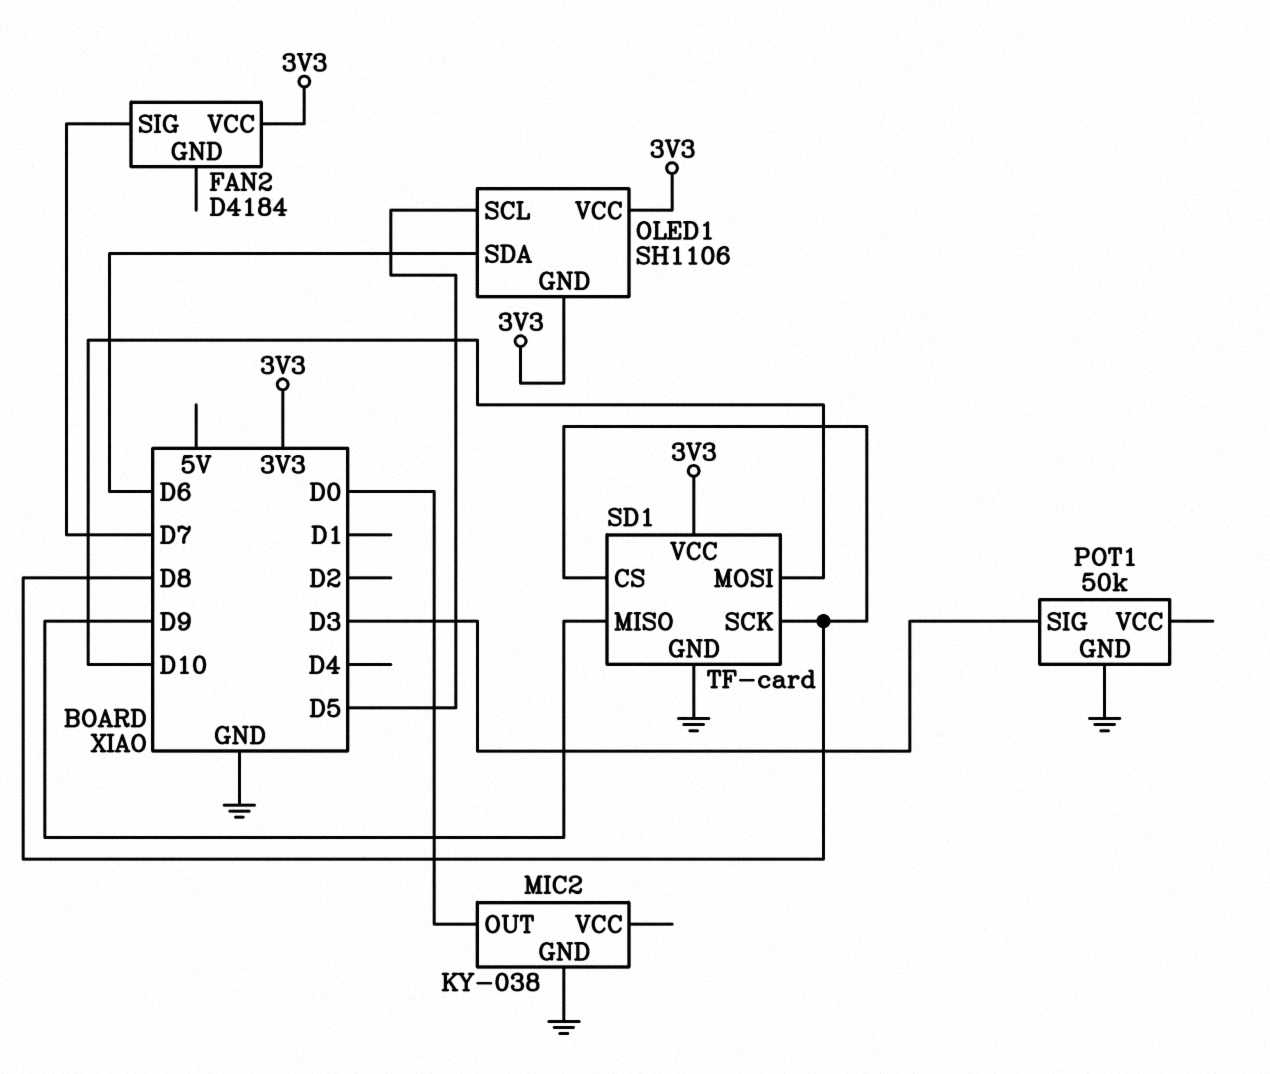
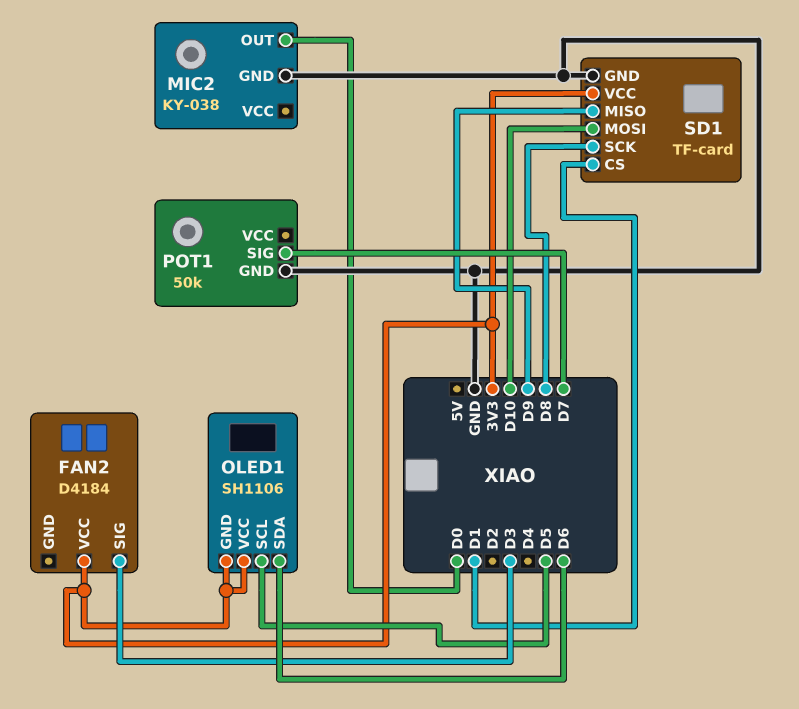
FAN2 pin SIG: D7 -> D3
POT1 pin SIG: D3 -> D7
SD1 pin CS: D8 -> D1

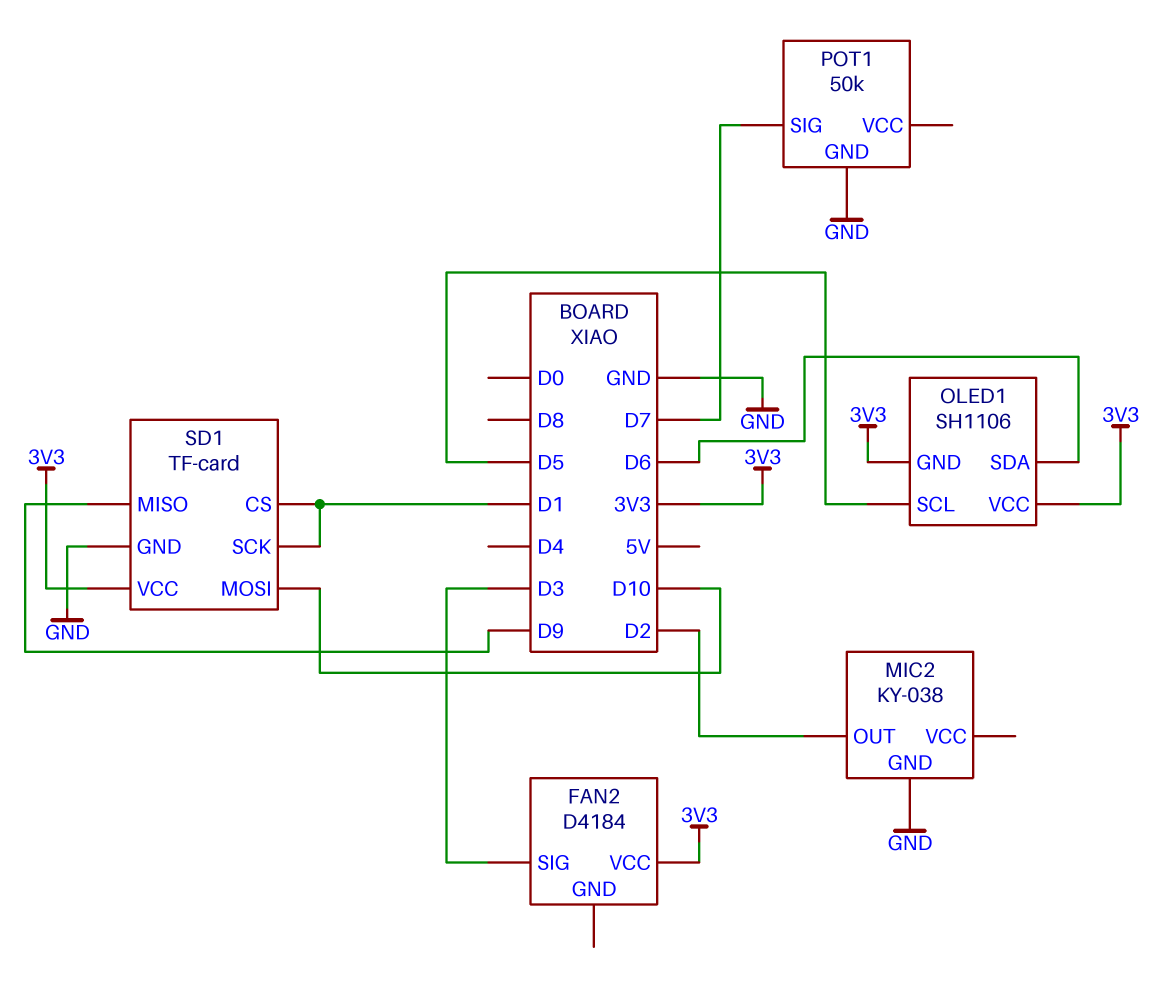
MIC2 pin OUT: D0 -> D2
SD1 pin SCK: D8 -> D1

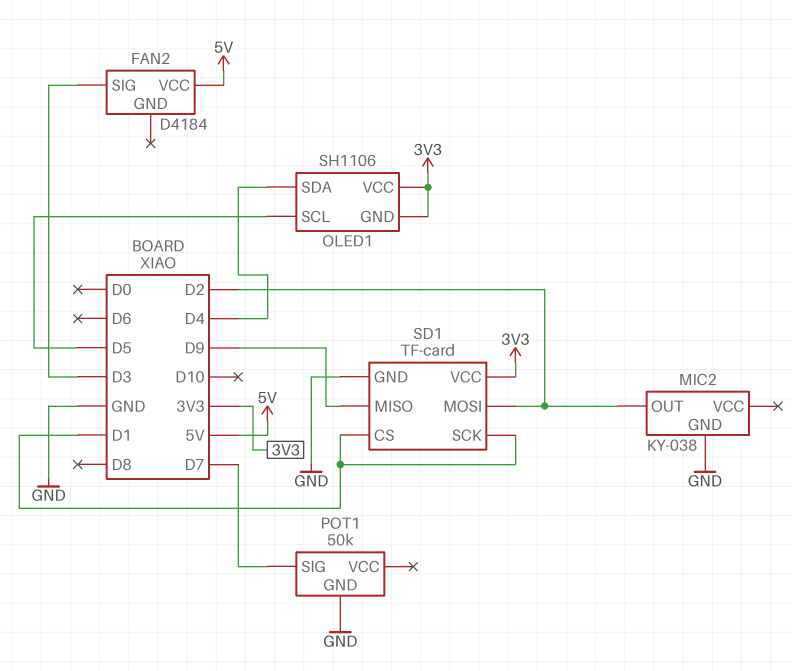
FAN2 pin VCC: 3V3 -> 5V
OLED1 pin SDA: D6 -> D4
SD1 pin MOSI: D10 -> D2

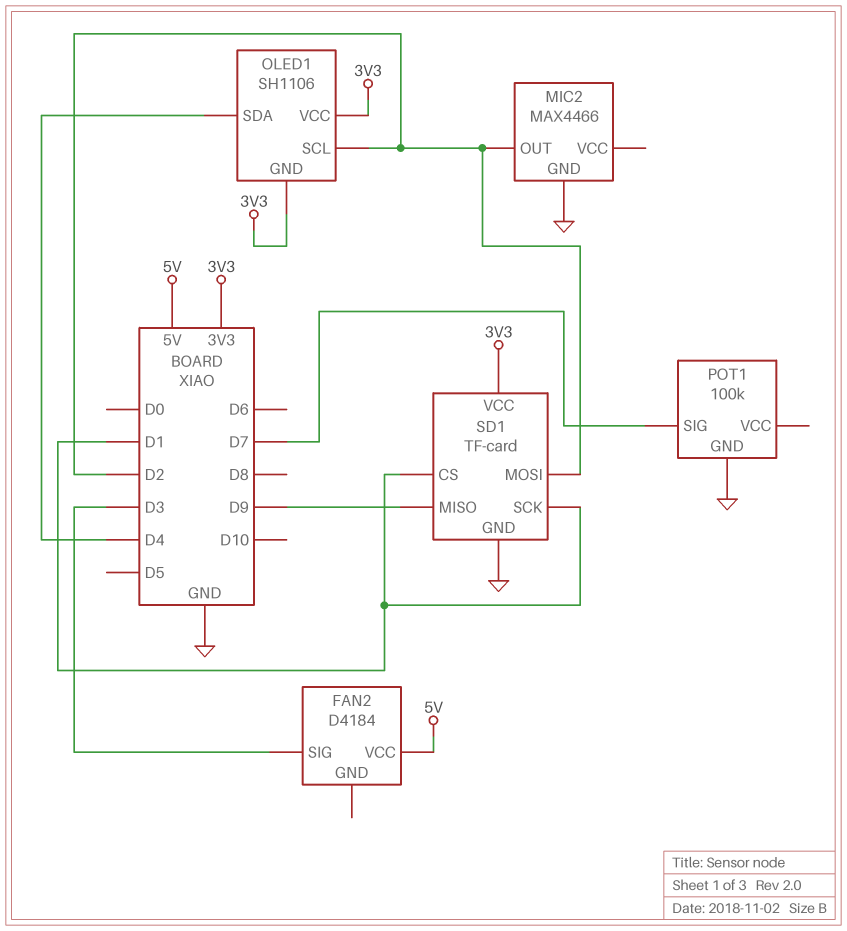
MIC2: KY-038 -> MAX4466
OLED1 pin SCL: D5 -> D2
POT1: 50k -> 100k

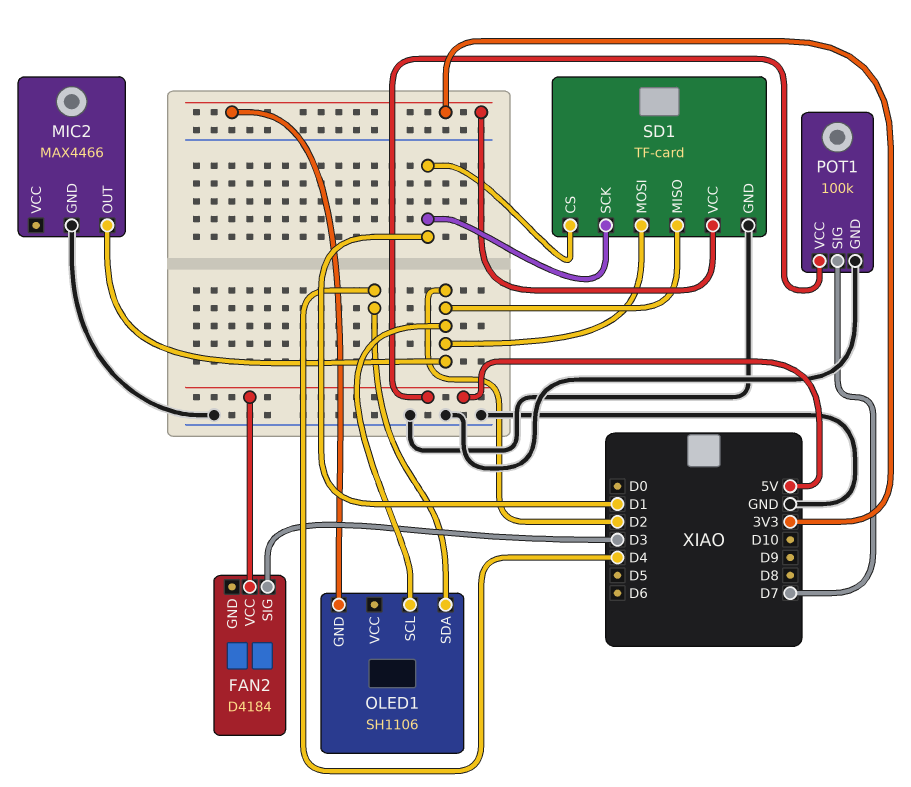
OLED1 pin VCC: 3V3 -> none
POT1 pin VCC: none -> 5V
SD1 pin MISO: D9 -> D2

